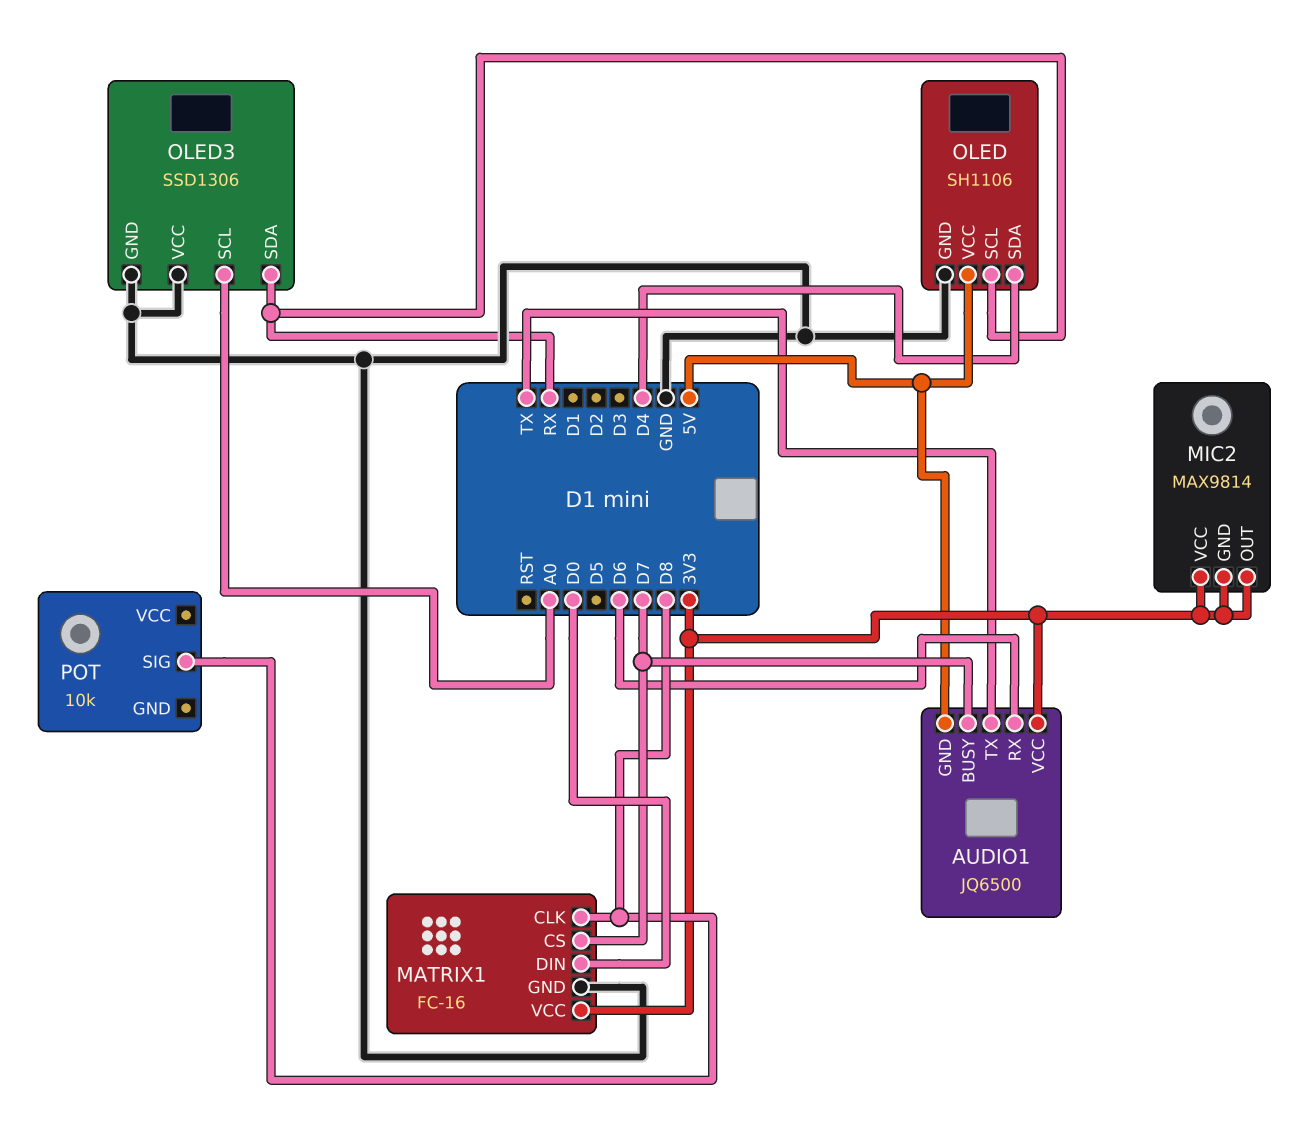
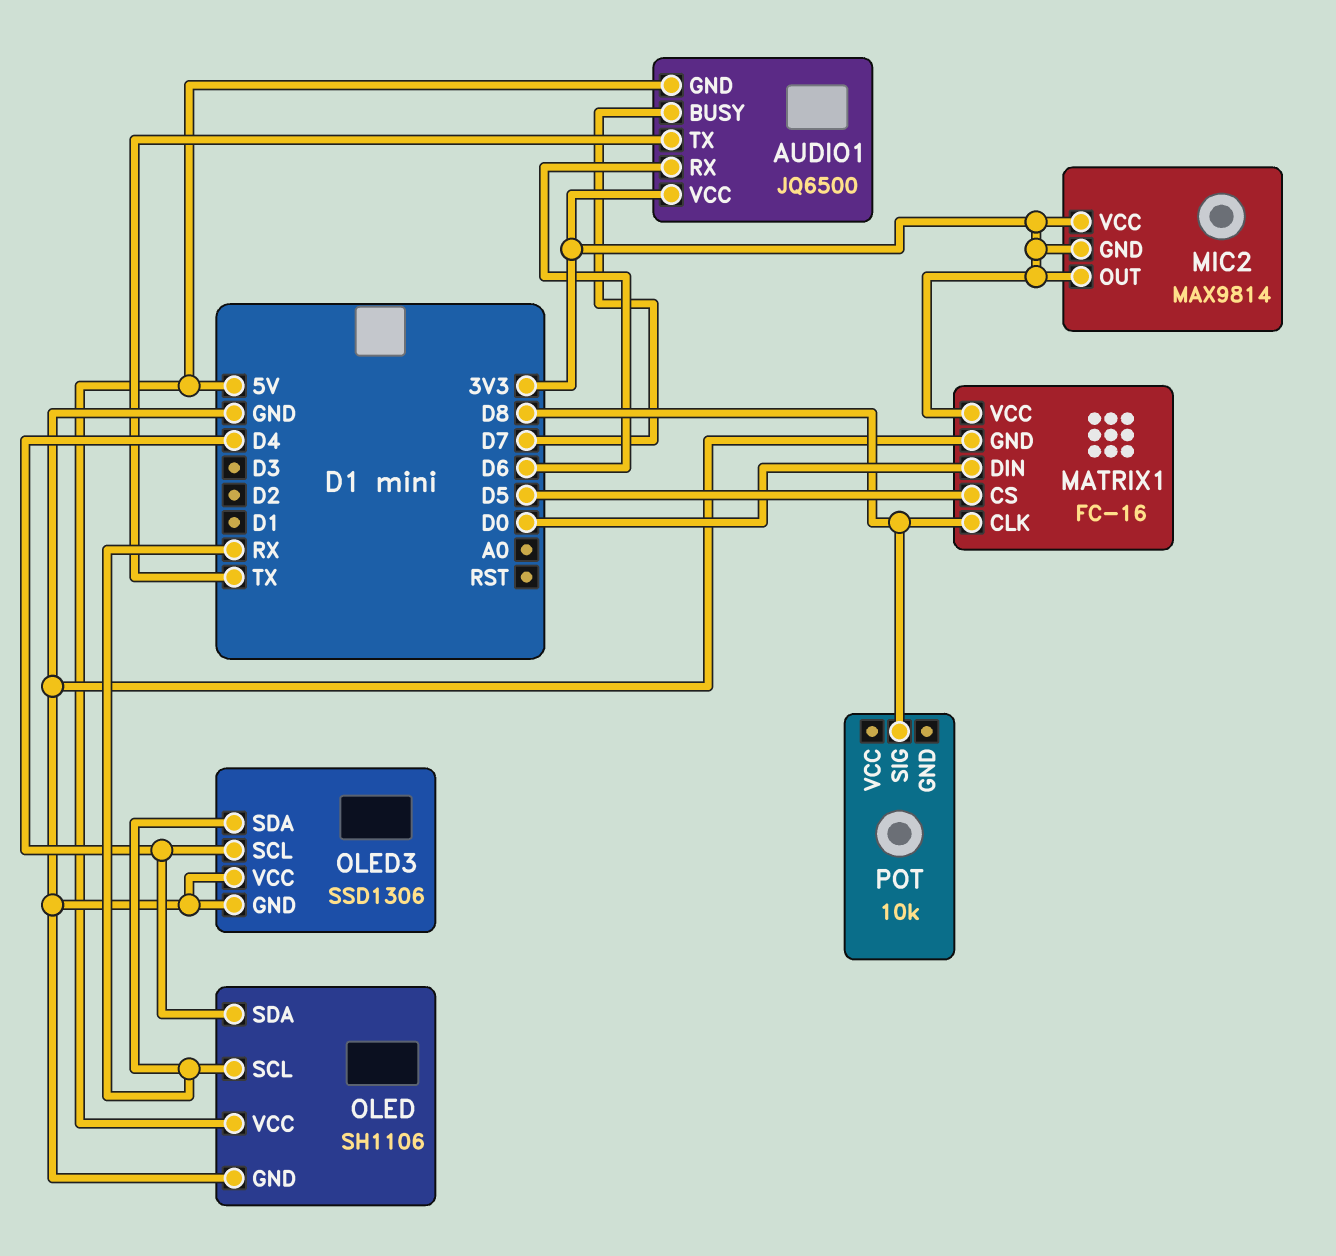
MATRIX1 pin CS: D7 -> D5
OLED3 pin SCL: A0 -> D4

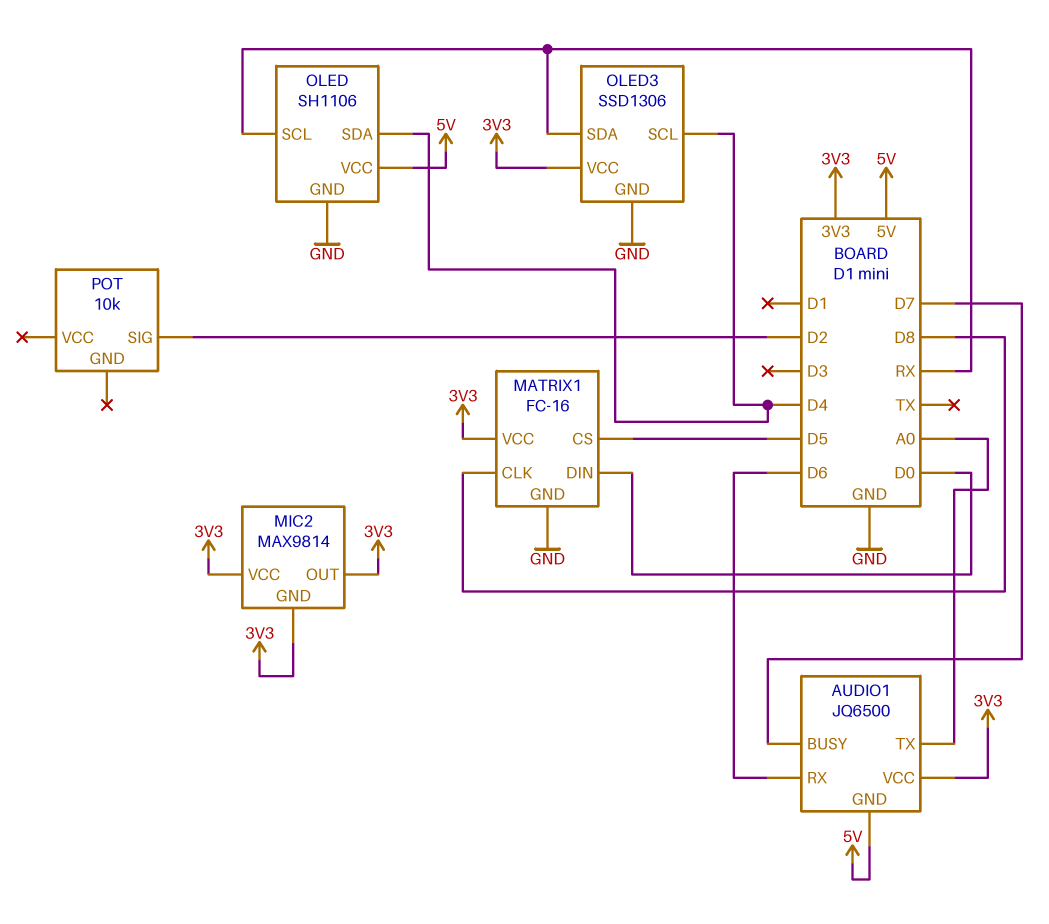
AUDIO1 pin TX: TX -> A0
OLED3 pin VCC: GND -> 3V3
POT pin SIG: D8 -> D2

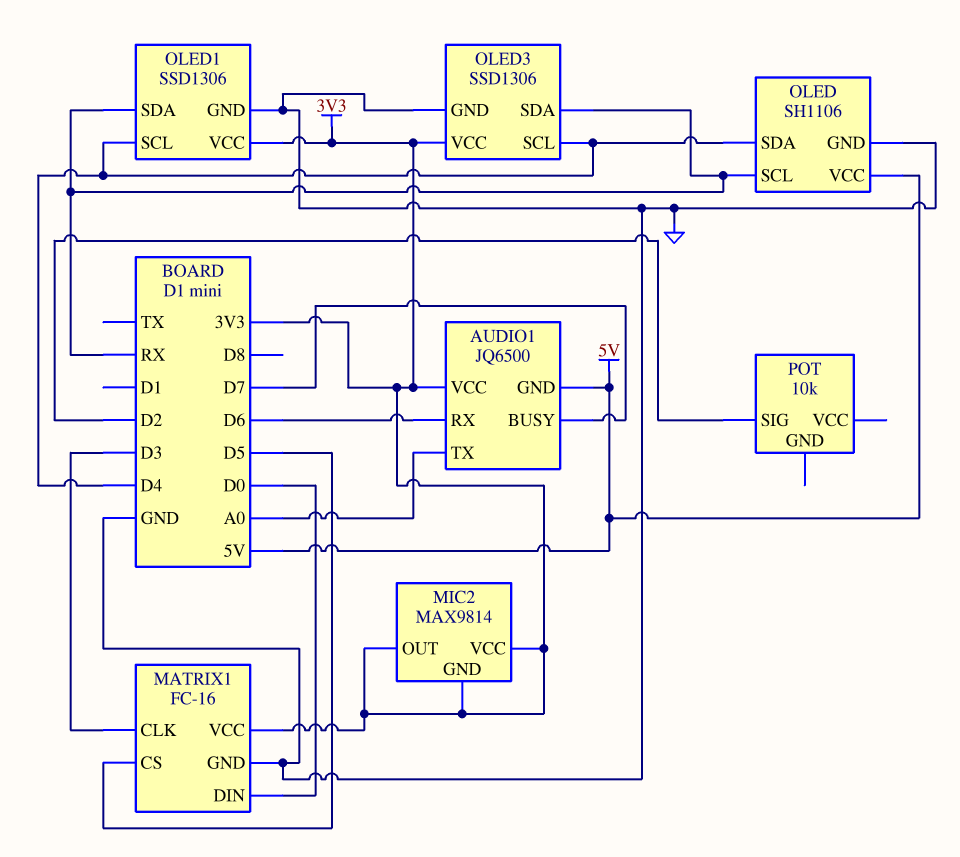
MATRIX1 pin CLK: D8 -> D3
OLED1: none -> SSD1306
OLED1 pin GND: none -> GND
OLED1 pin SCL: none -> D4
OLED1 pin SDA: none -> RX
OLED1 pin VCC: none -> 3V3

